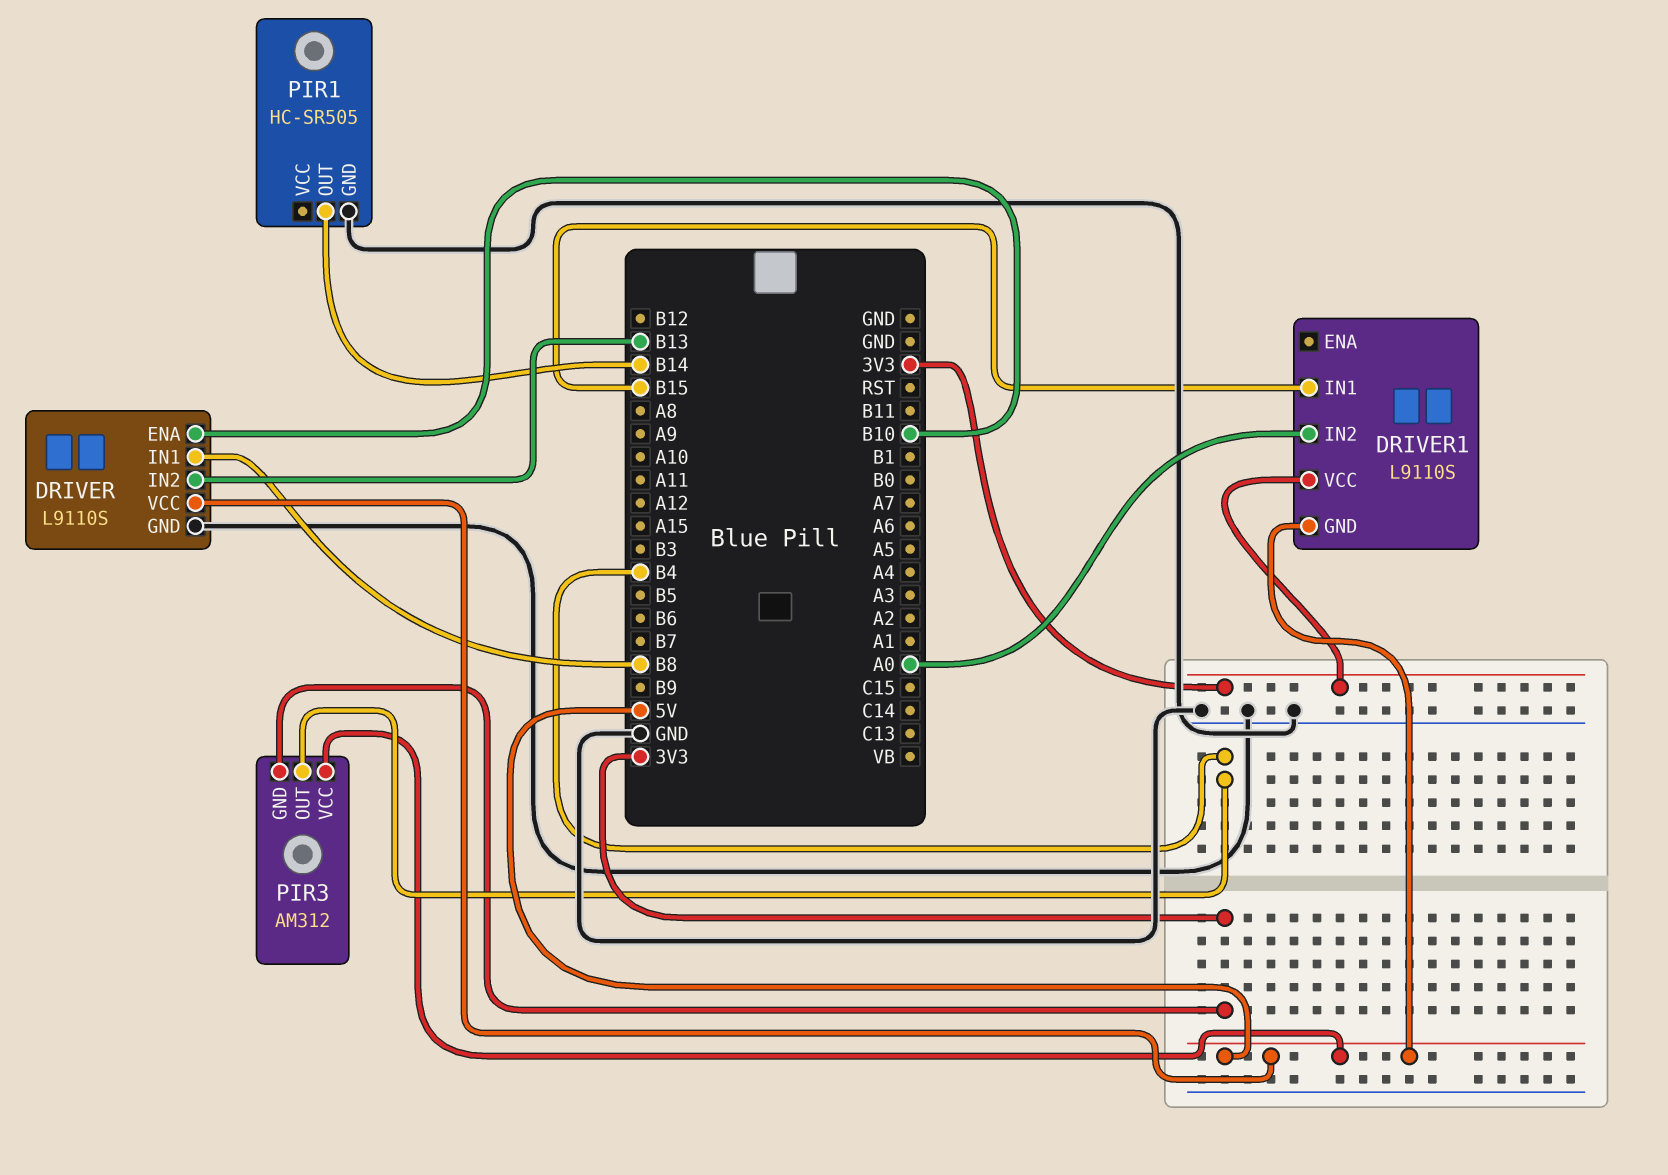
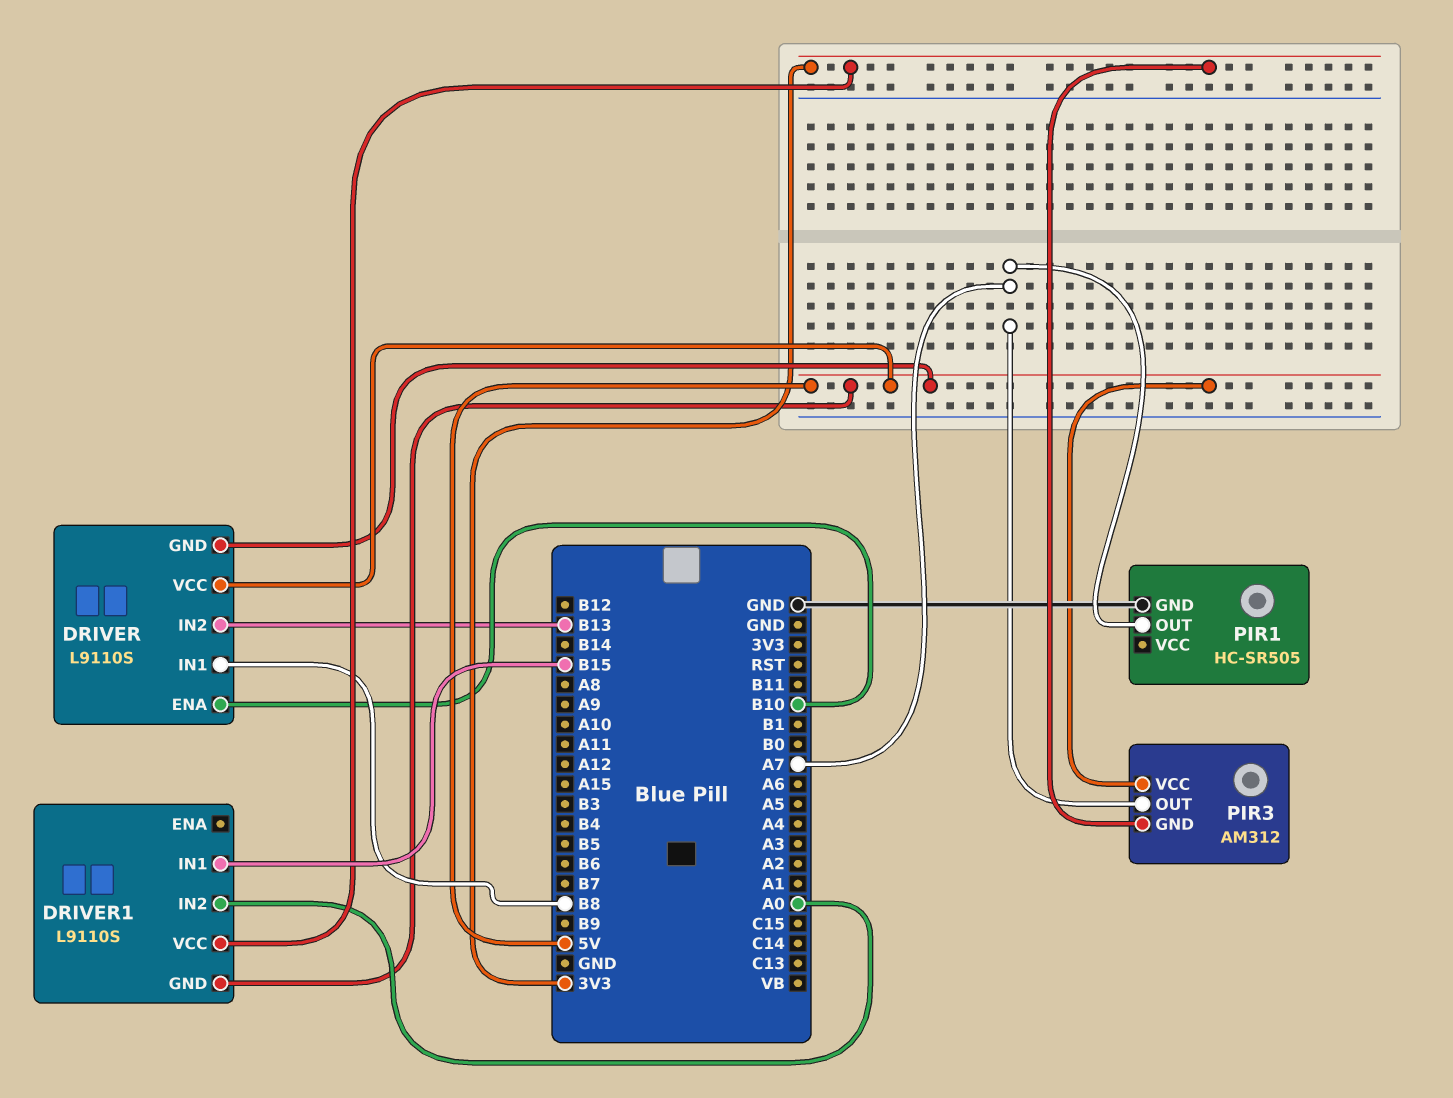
DRIVER pin GND: GND -> 5V
PIR1 pin OUT: B14 -> A7
PIR3 pin OUT: B4 -> A7

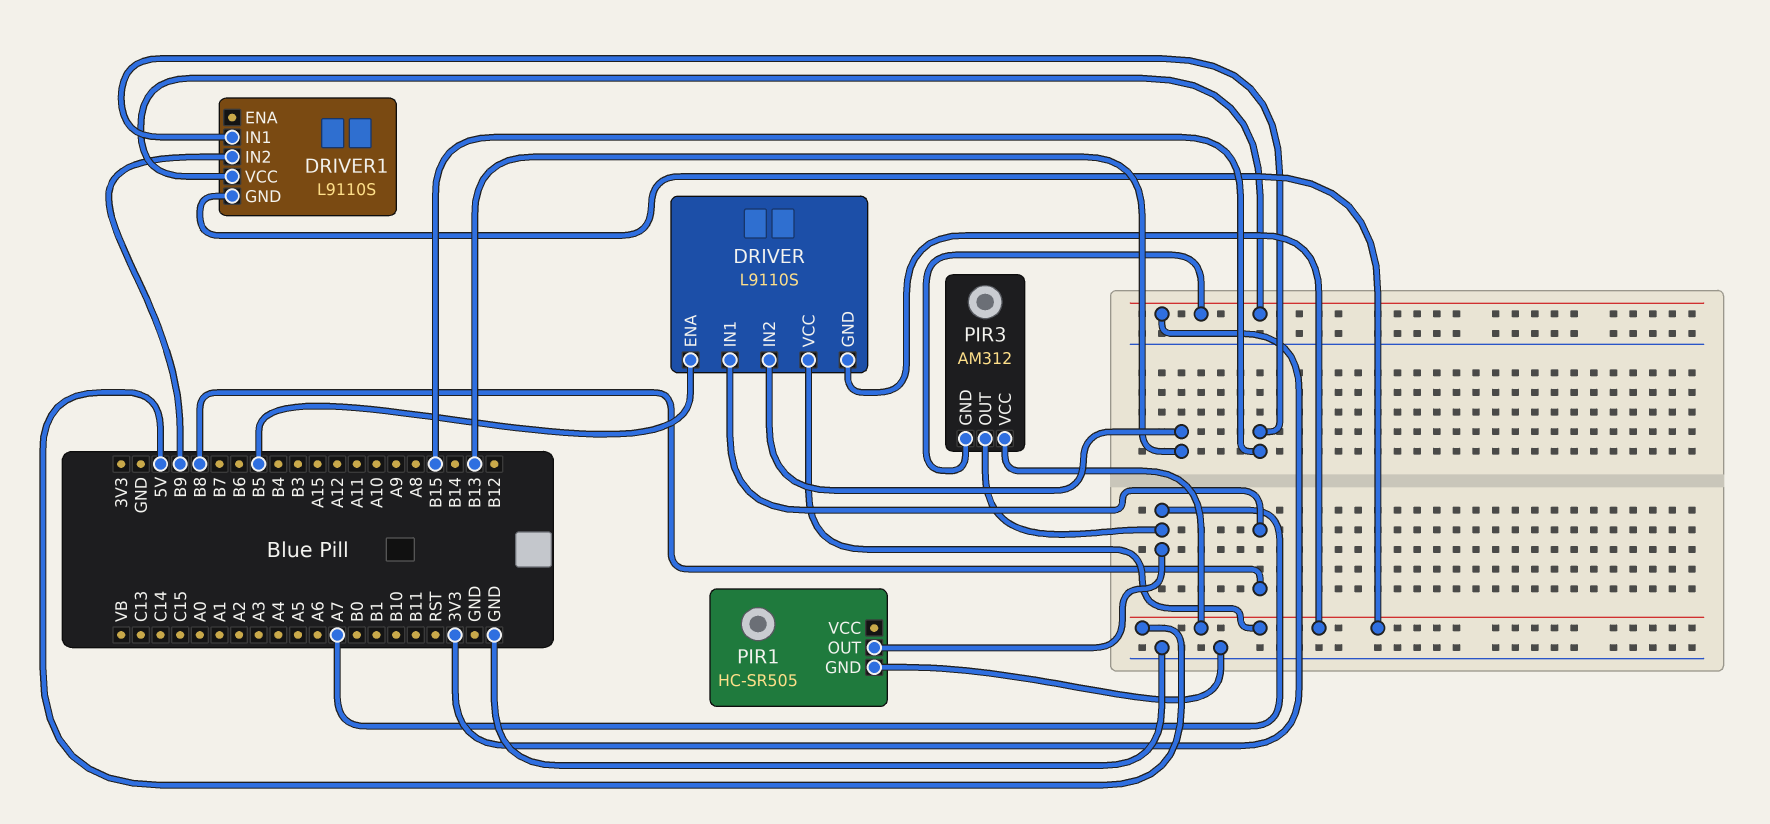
DRIVER pin ENA: B10 -> B5
DRIVER1 pin IN2: A0 -> B9

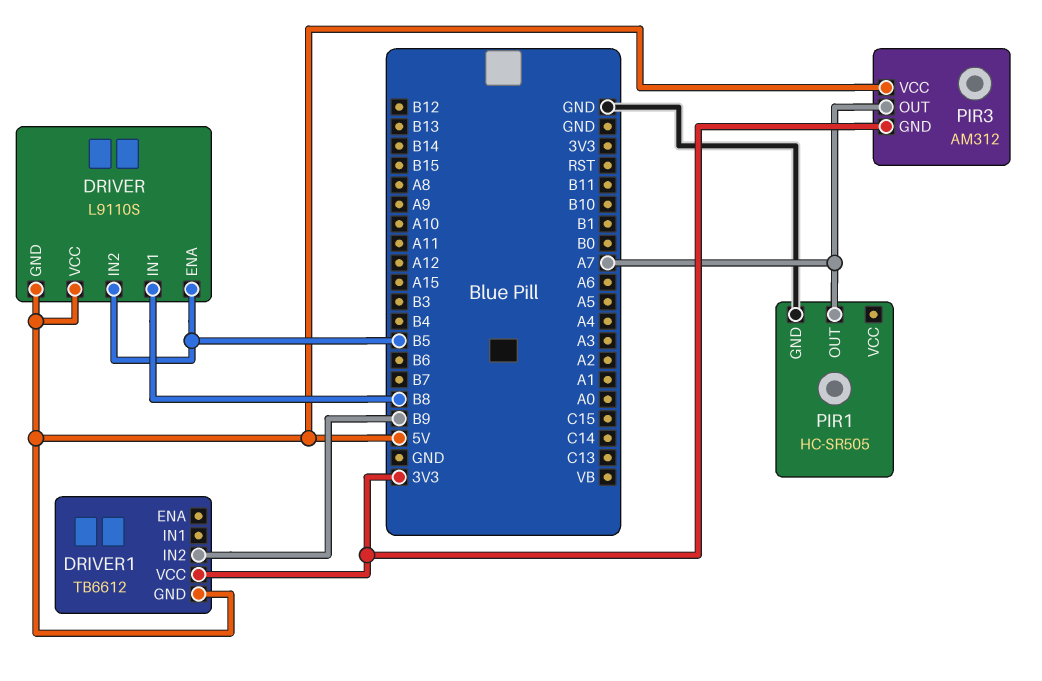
DRIVER pin IN2: B13 -> B5
DRIVER1: L9110S -> TB6612
DRIVER1 pin IN1: B15 -> none

